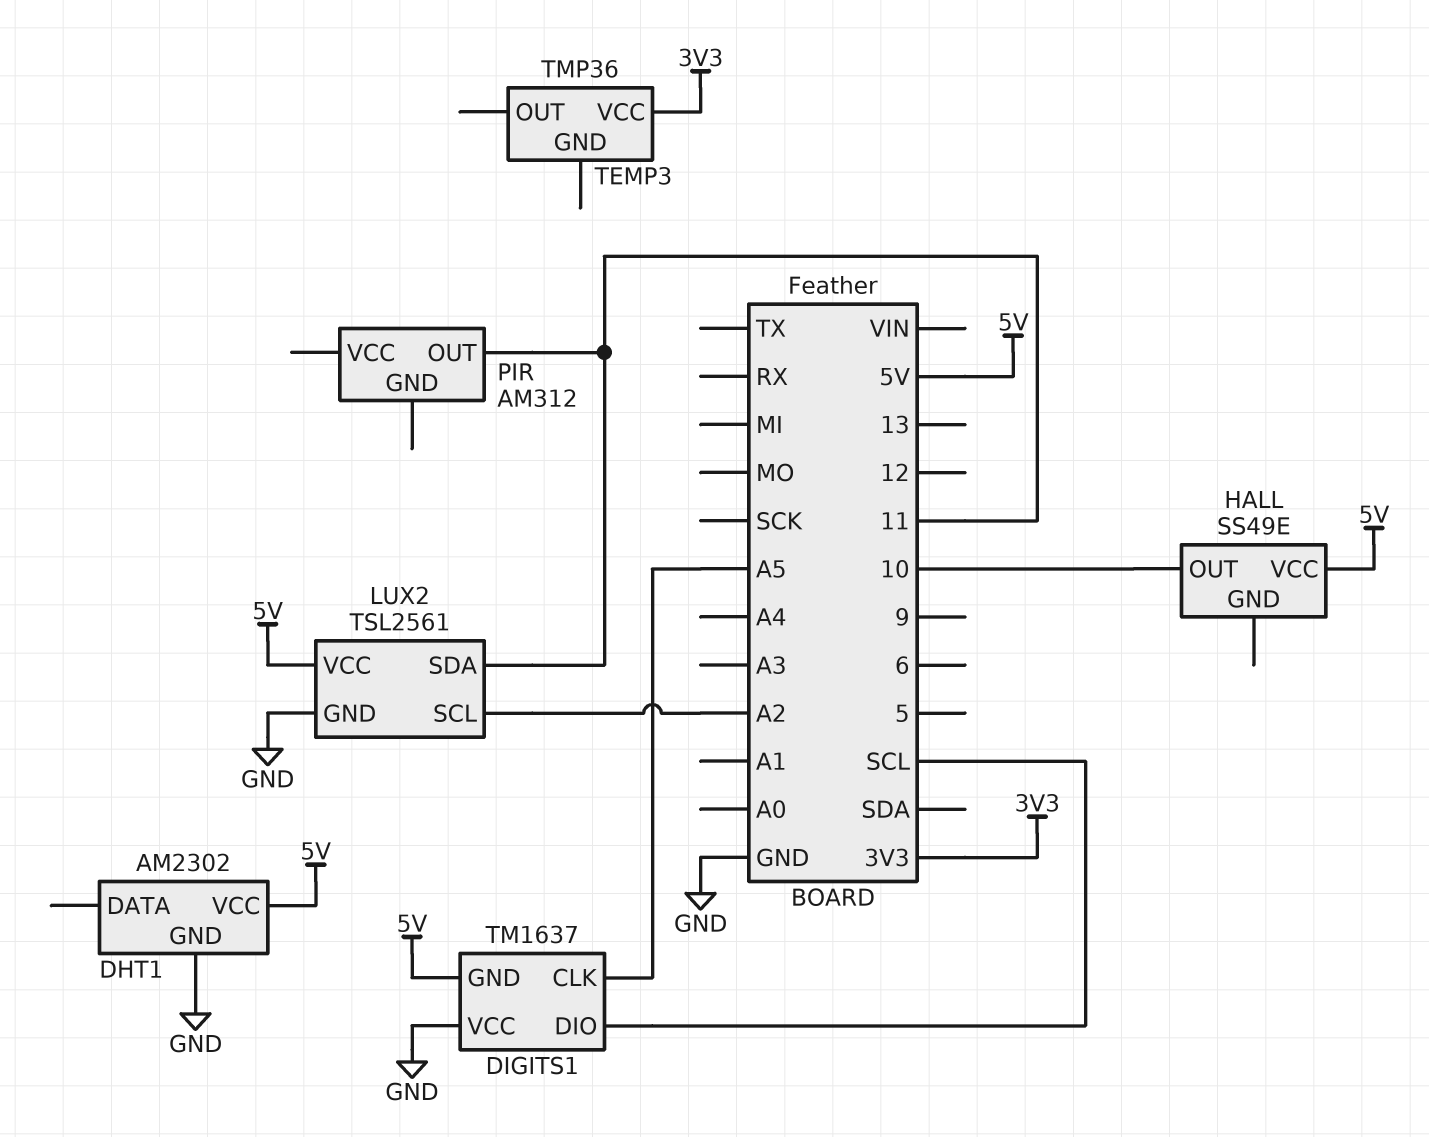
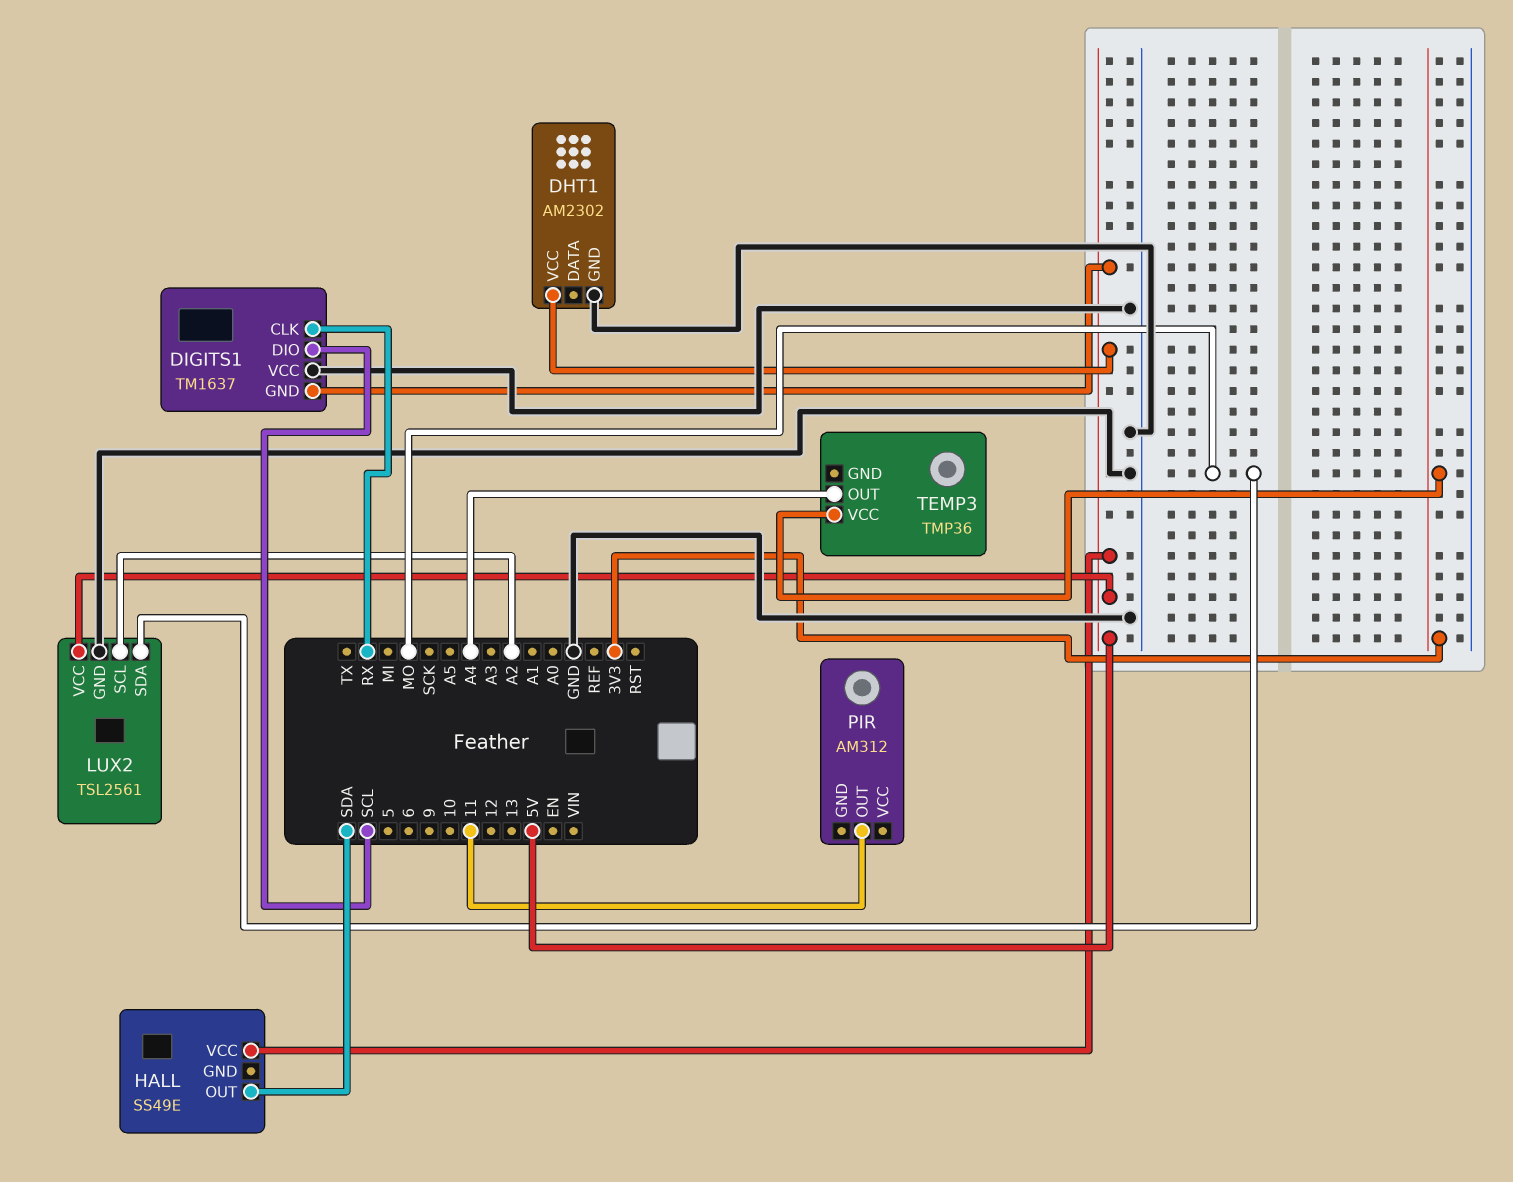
DIGITS1 pin CLK: A5 -> RX
HALL pin OUT: 10 -> SDA
LUX2 pin SDA: 11 -> MO
TEMP3 pin OUT: none -> A4

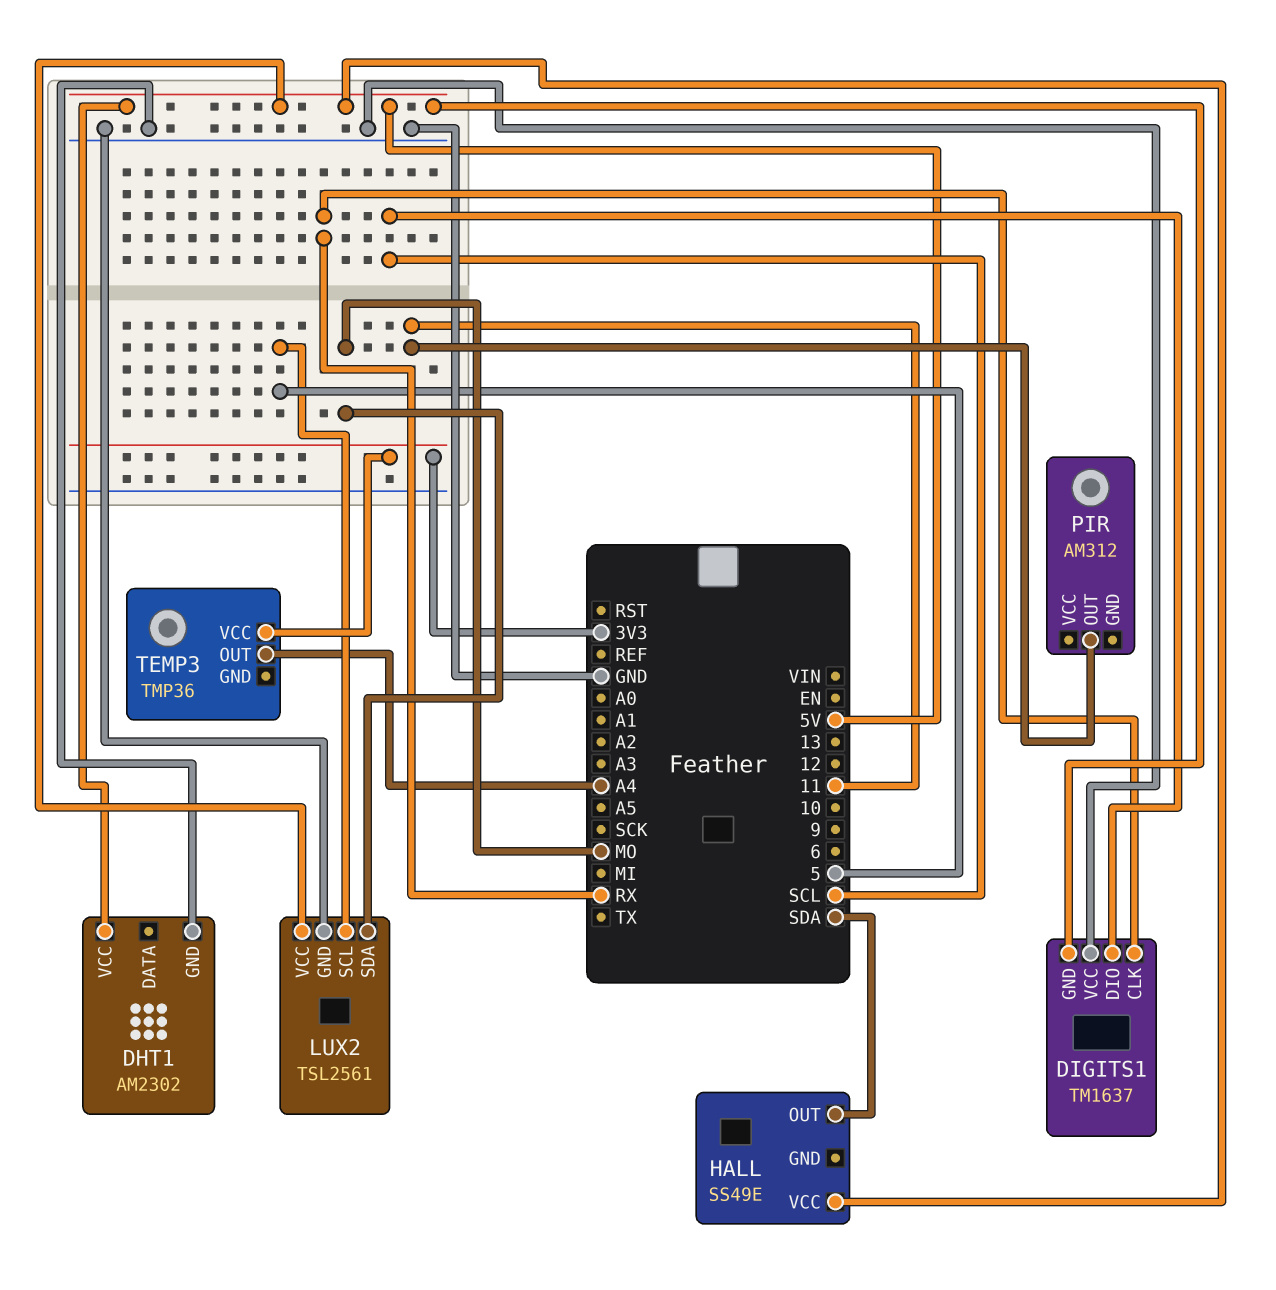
LUX2 pin SCL: A2 -> 5

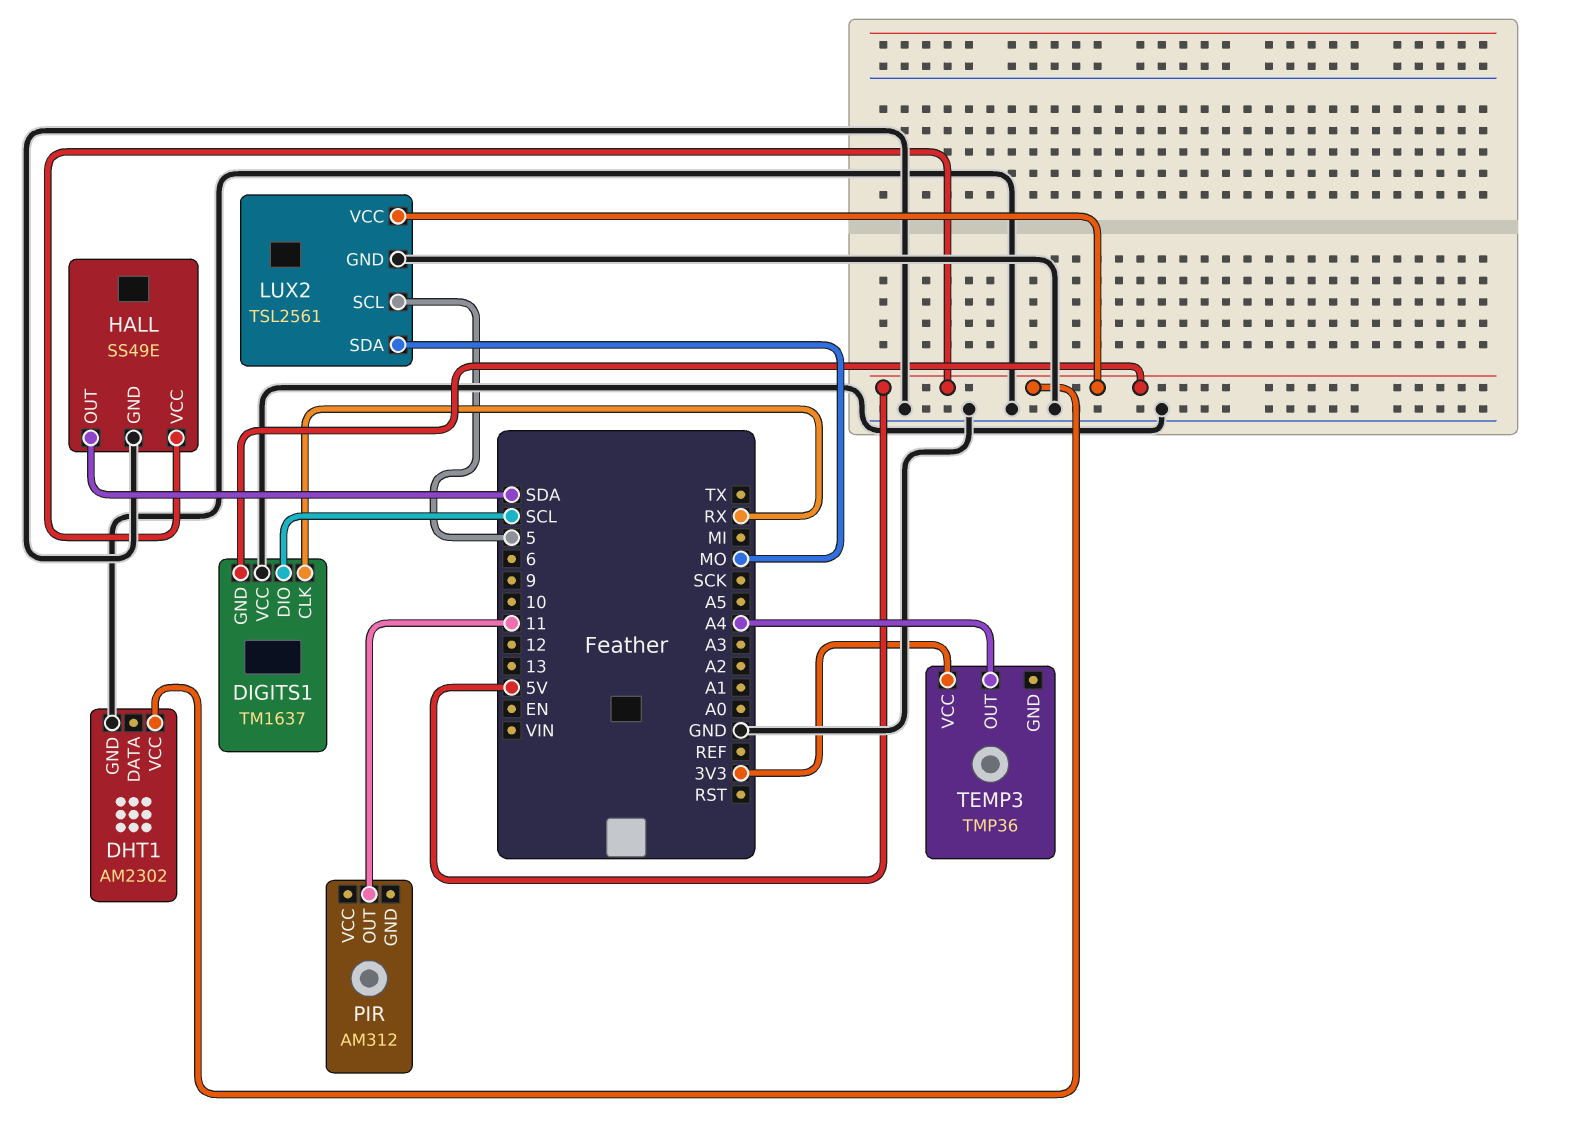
HALL pin GND: none -> GND

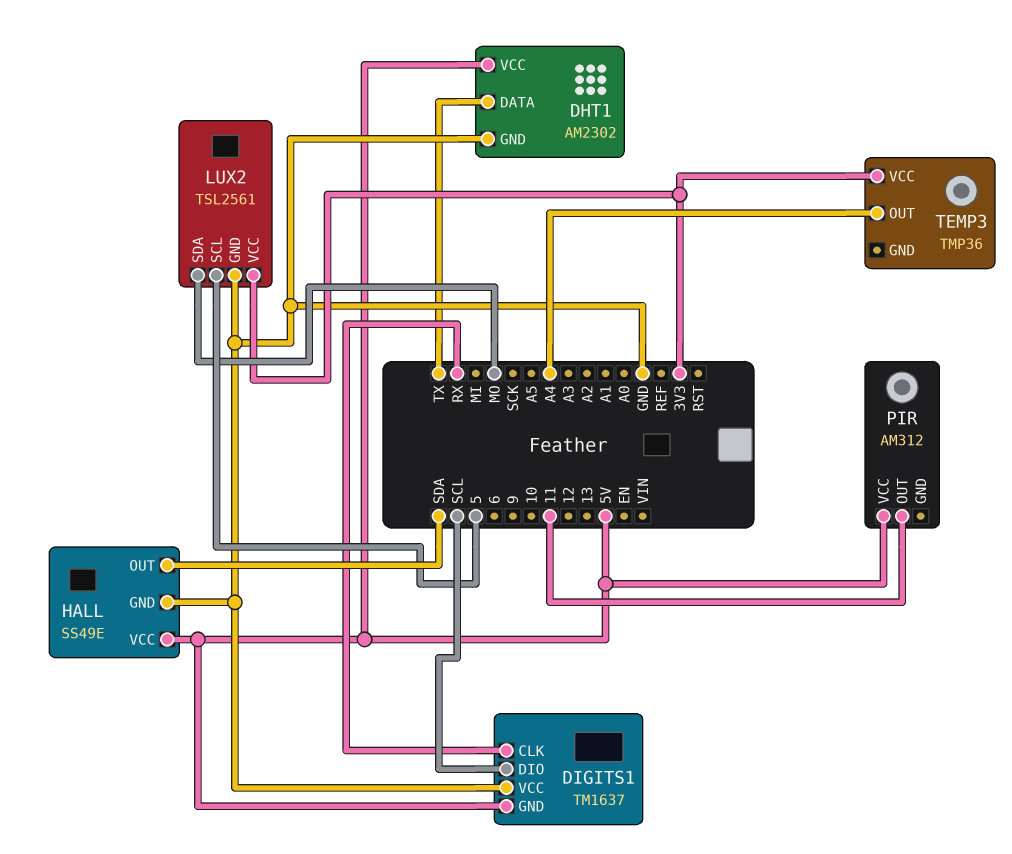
DHT1 pin DATA: none -> TX
LUX2 pin VCC: 5V -> 3V3
PIR pin VCC: none -> 5V

